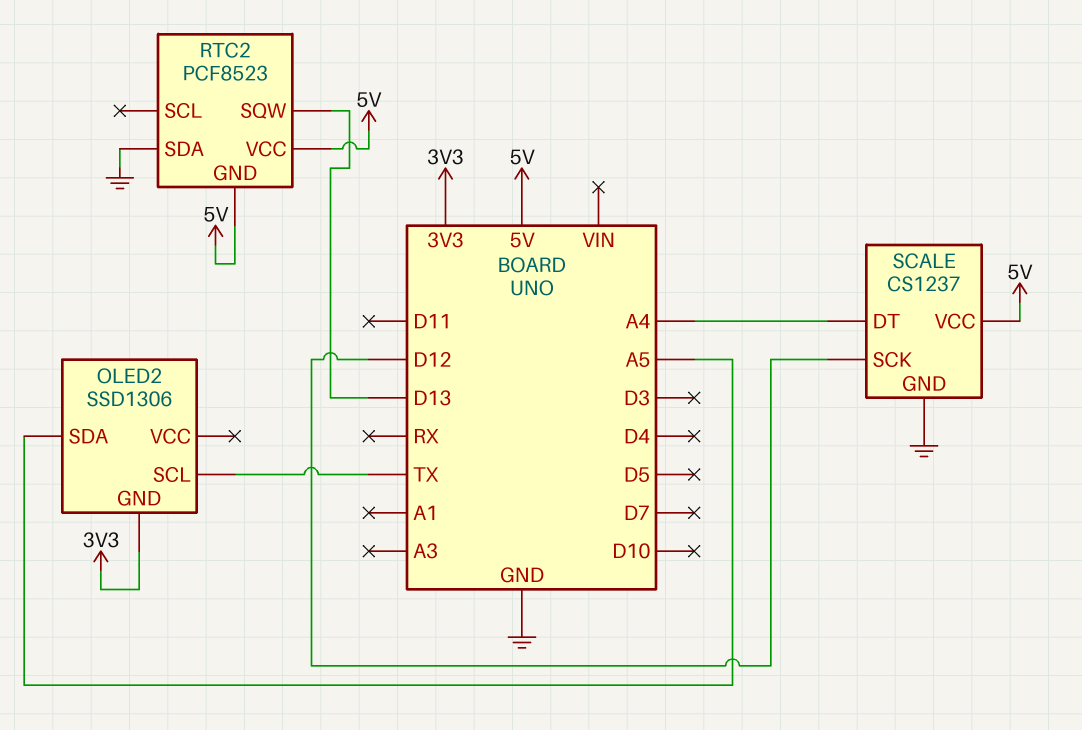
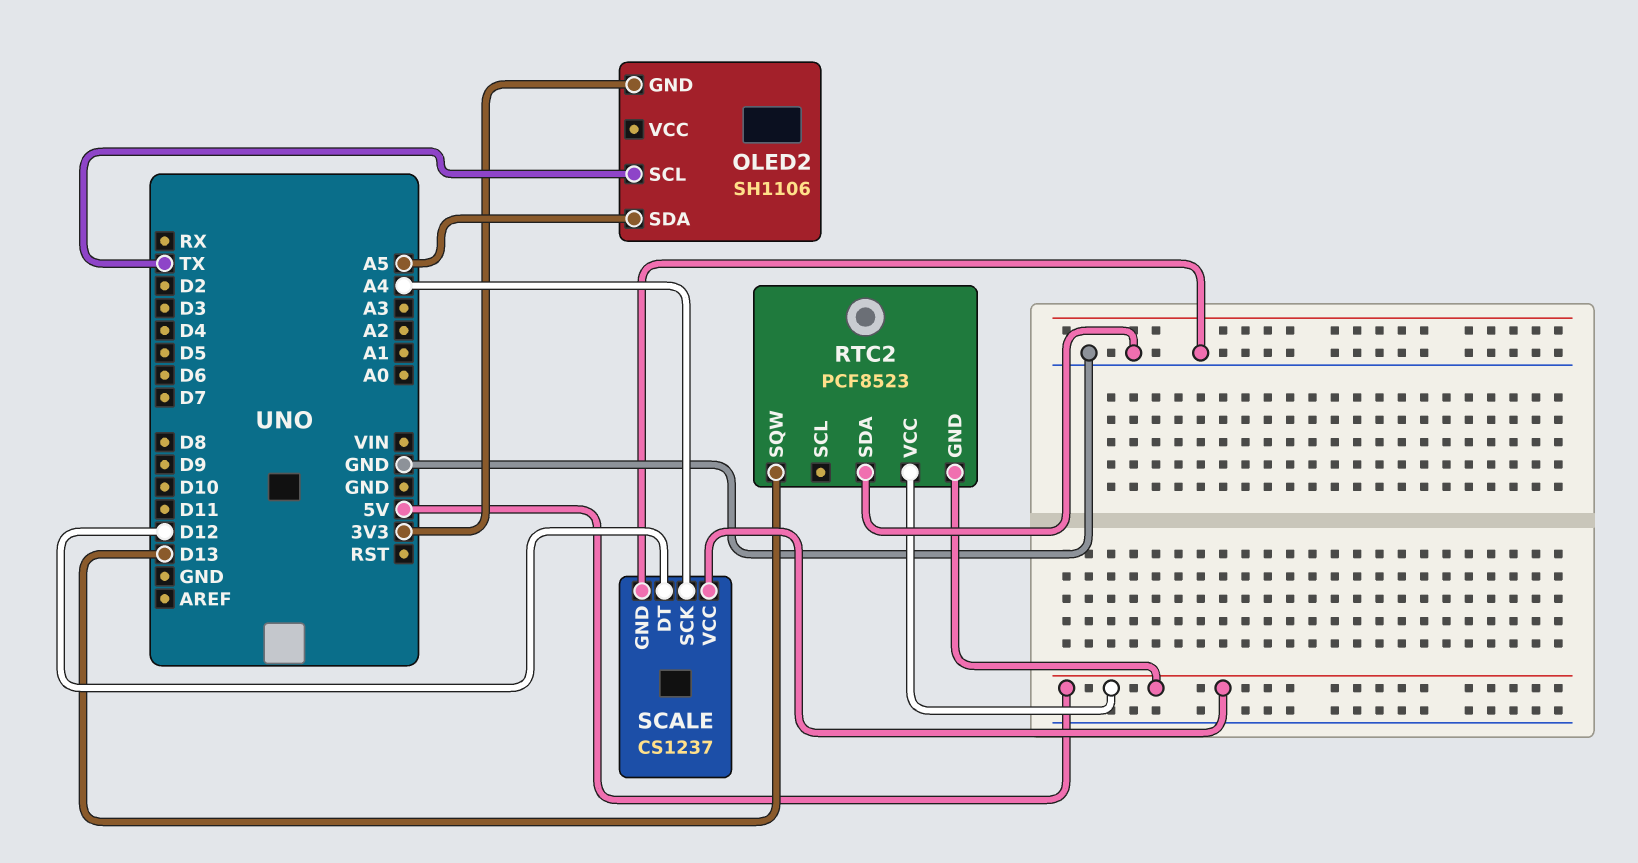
OLED2: SSD1306 -> SH1106
SCALE pin DT: A4 -> D12
SCALE pin SCK: D12 -> A4

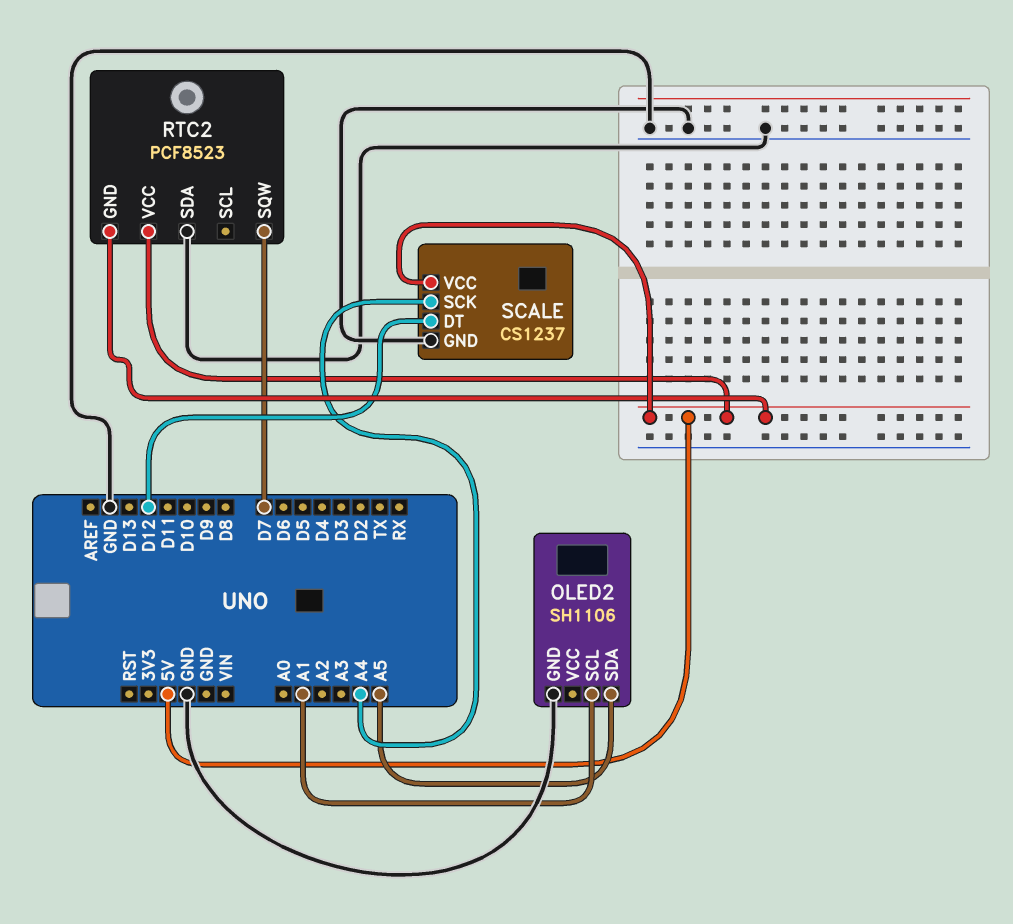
OLED2 pin GND: 3V3 -> GND
OLED2 pin SCL: TX -> A1
RTC2 pin SQW: D13 -> D7

